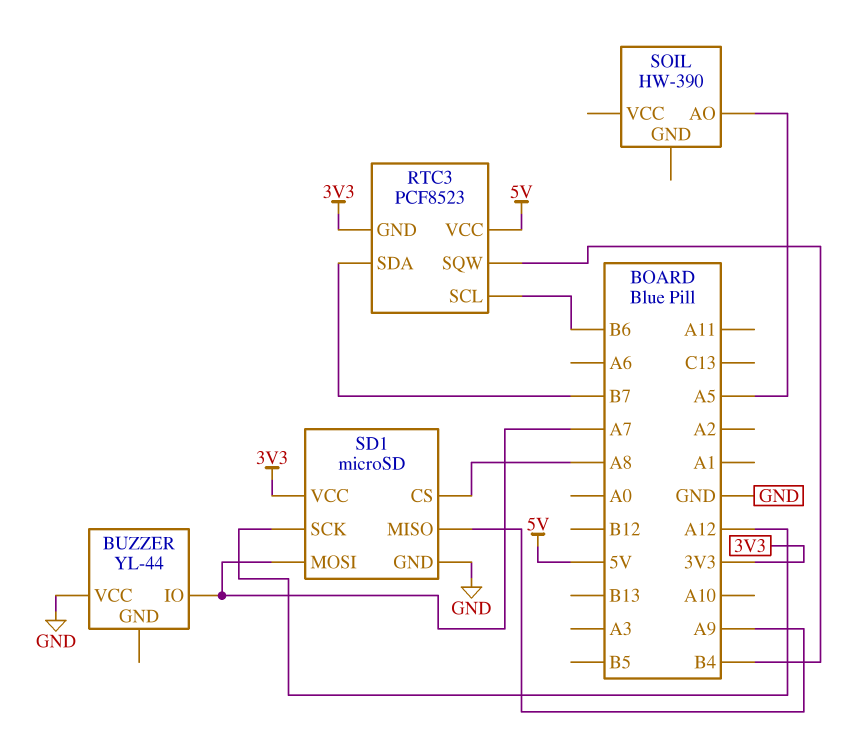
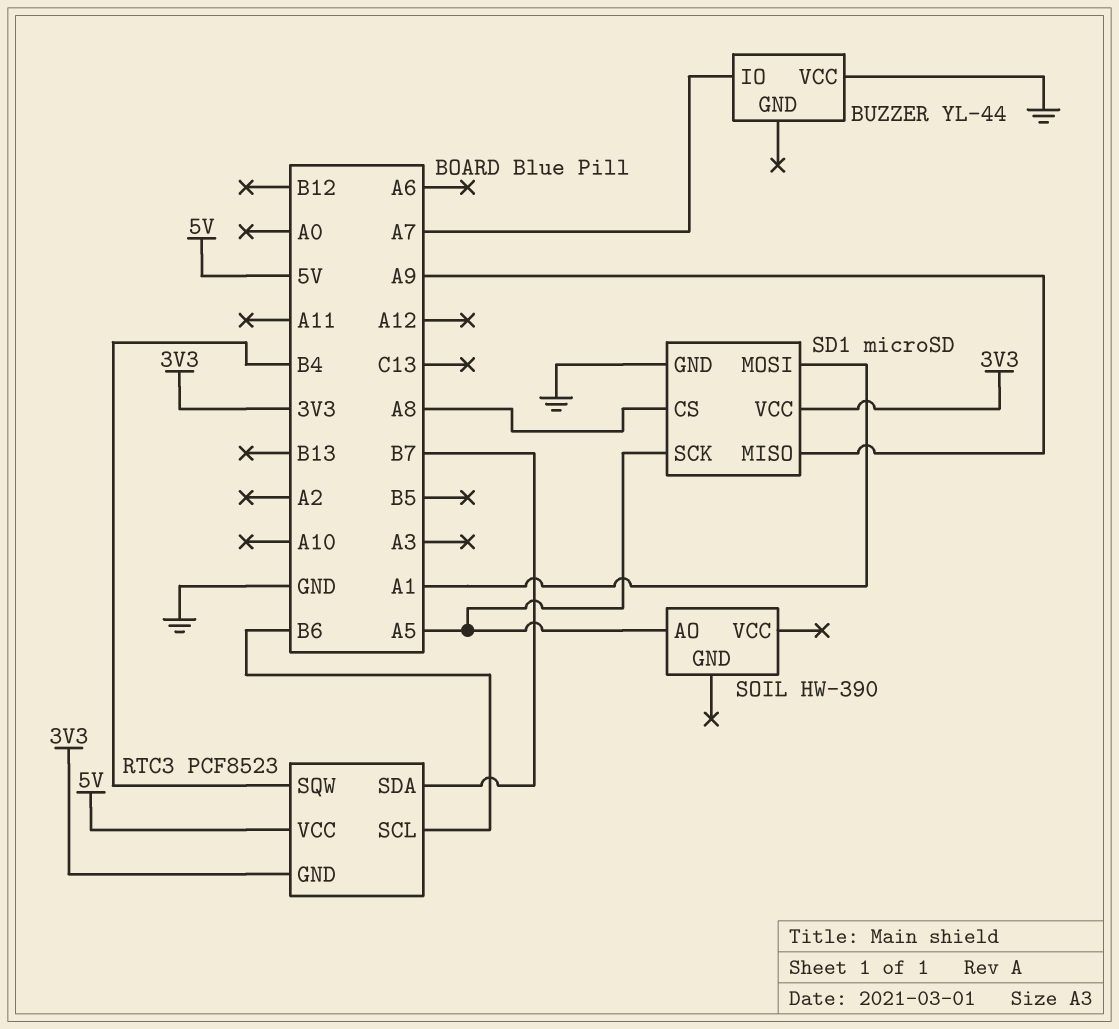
SD1 pin MOSI: A7 -> A1
SD1 pin SCK: A12 -> A5

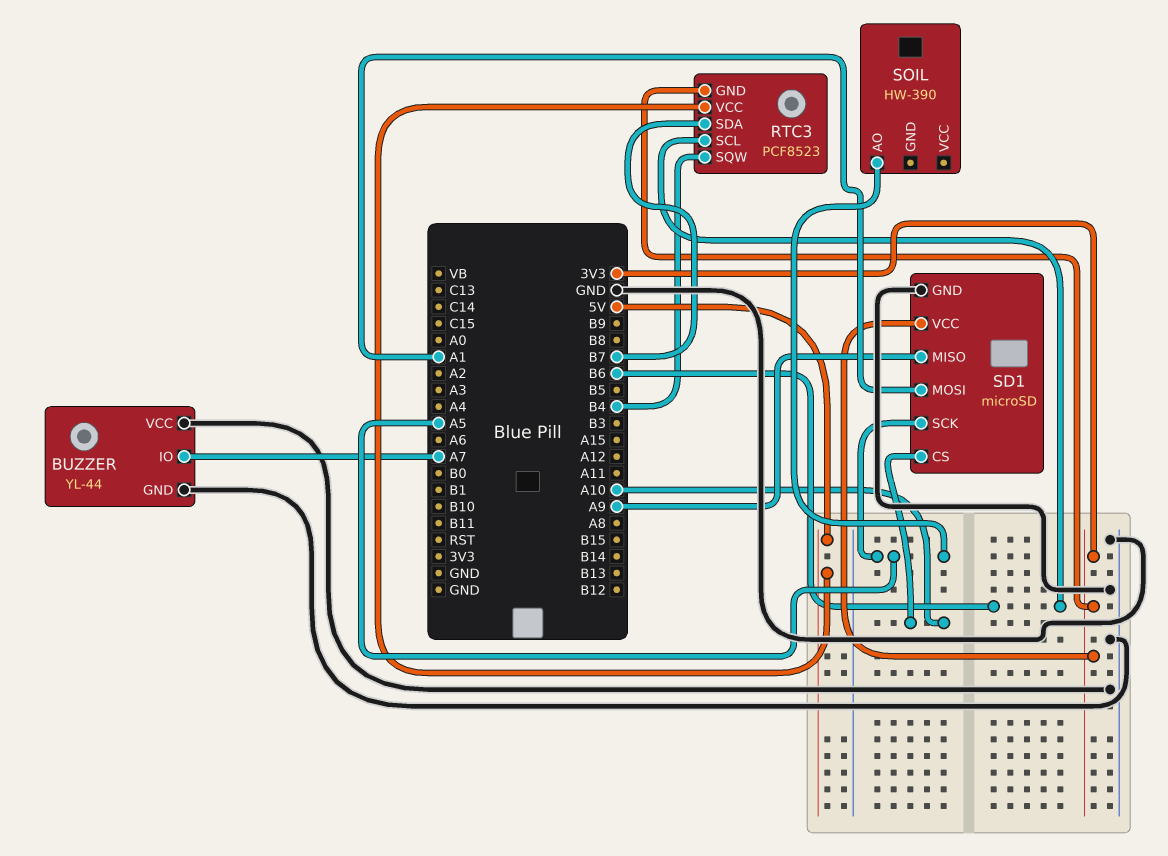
BUZZER pin GND: none -> GND
SD1 pin CS: A8 -> A10

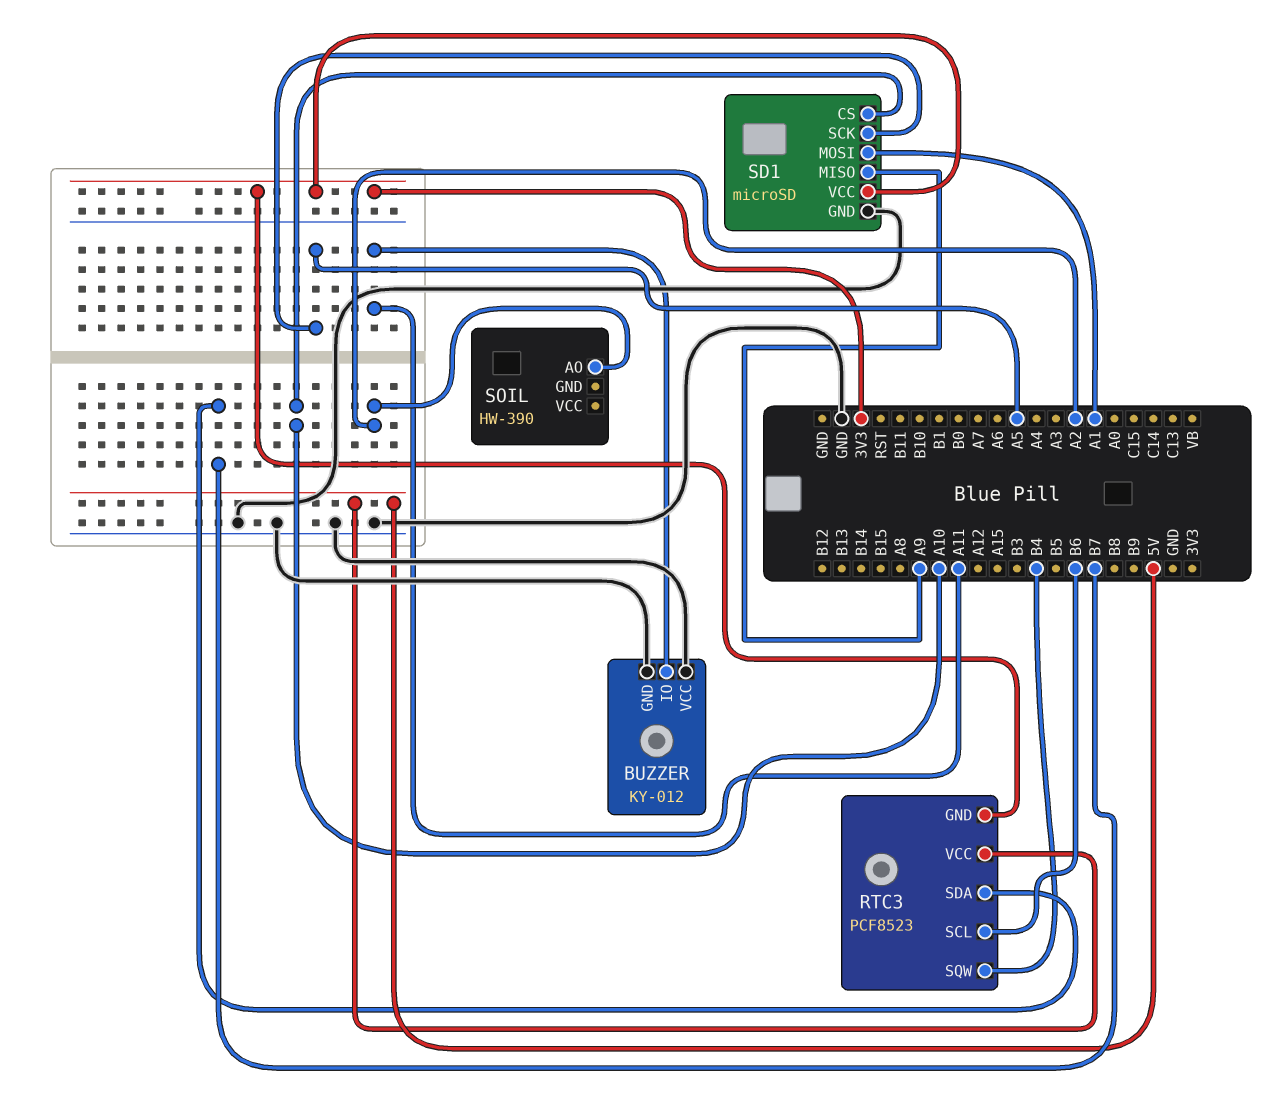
BUZZER: YL-44 -> KY-012
BUZZER pin IO: A7 -> A11
SOIL pin AO: A5 -> A2

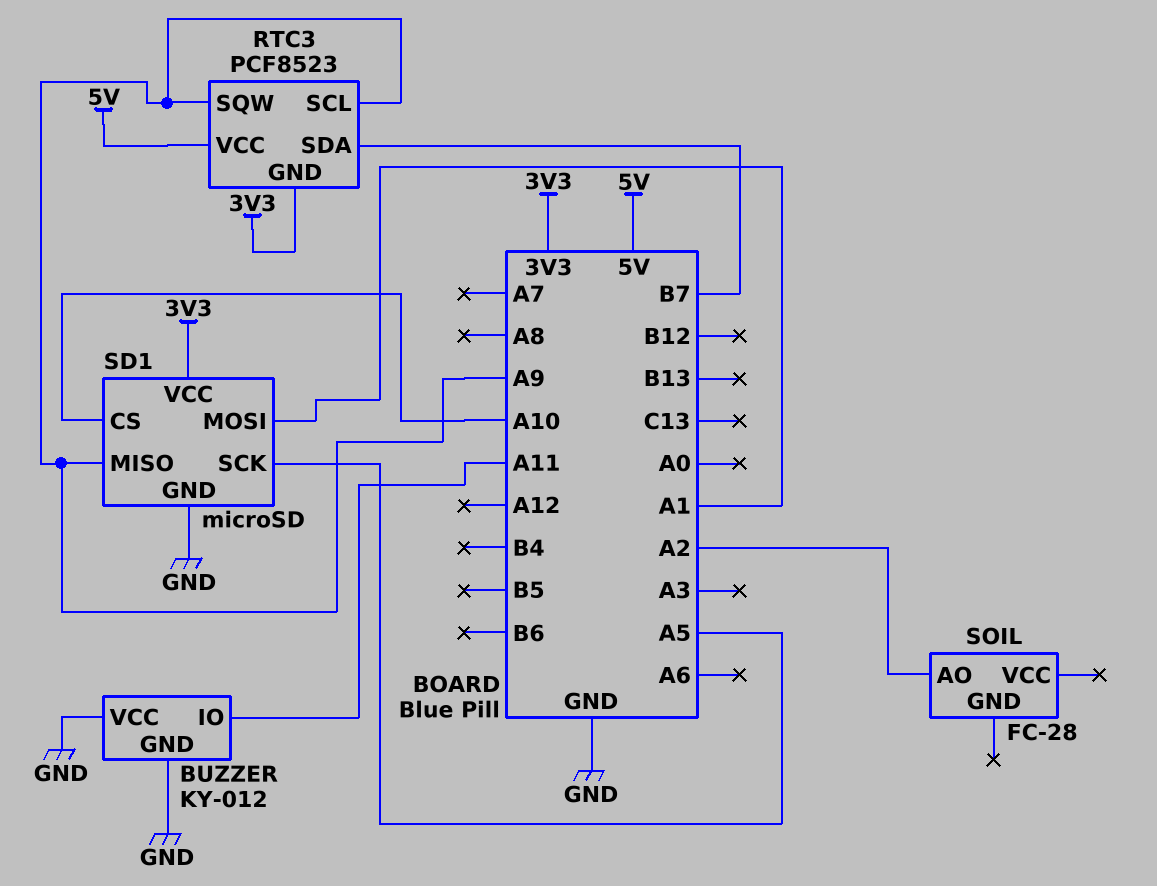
RTC3 pin SCL: B6 -> A9
RTC3 pin SQW: B4 -> A9
SOIL: HW-390 -> FC-28

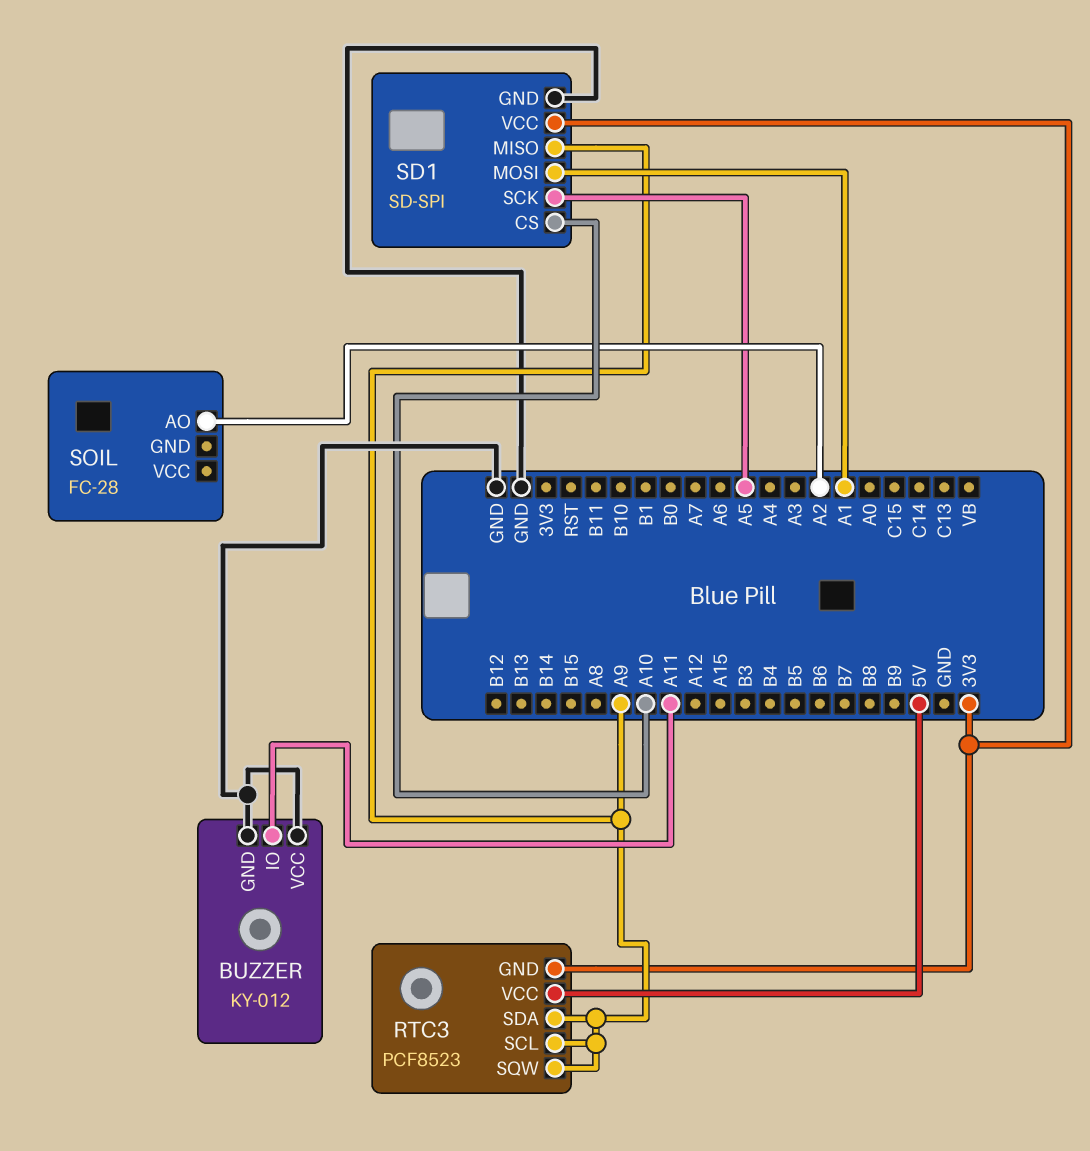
RTC3 pin SDA: B7 -> A9
SD1: microSD -> SD-SPI

